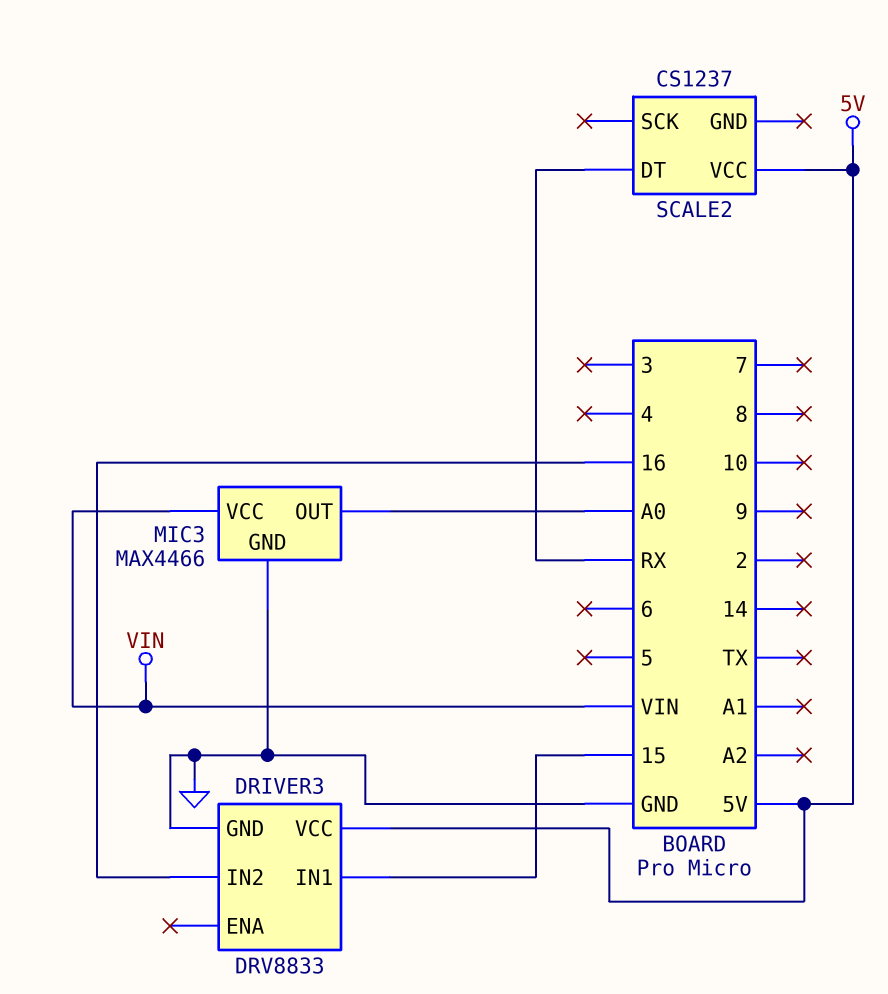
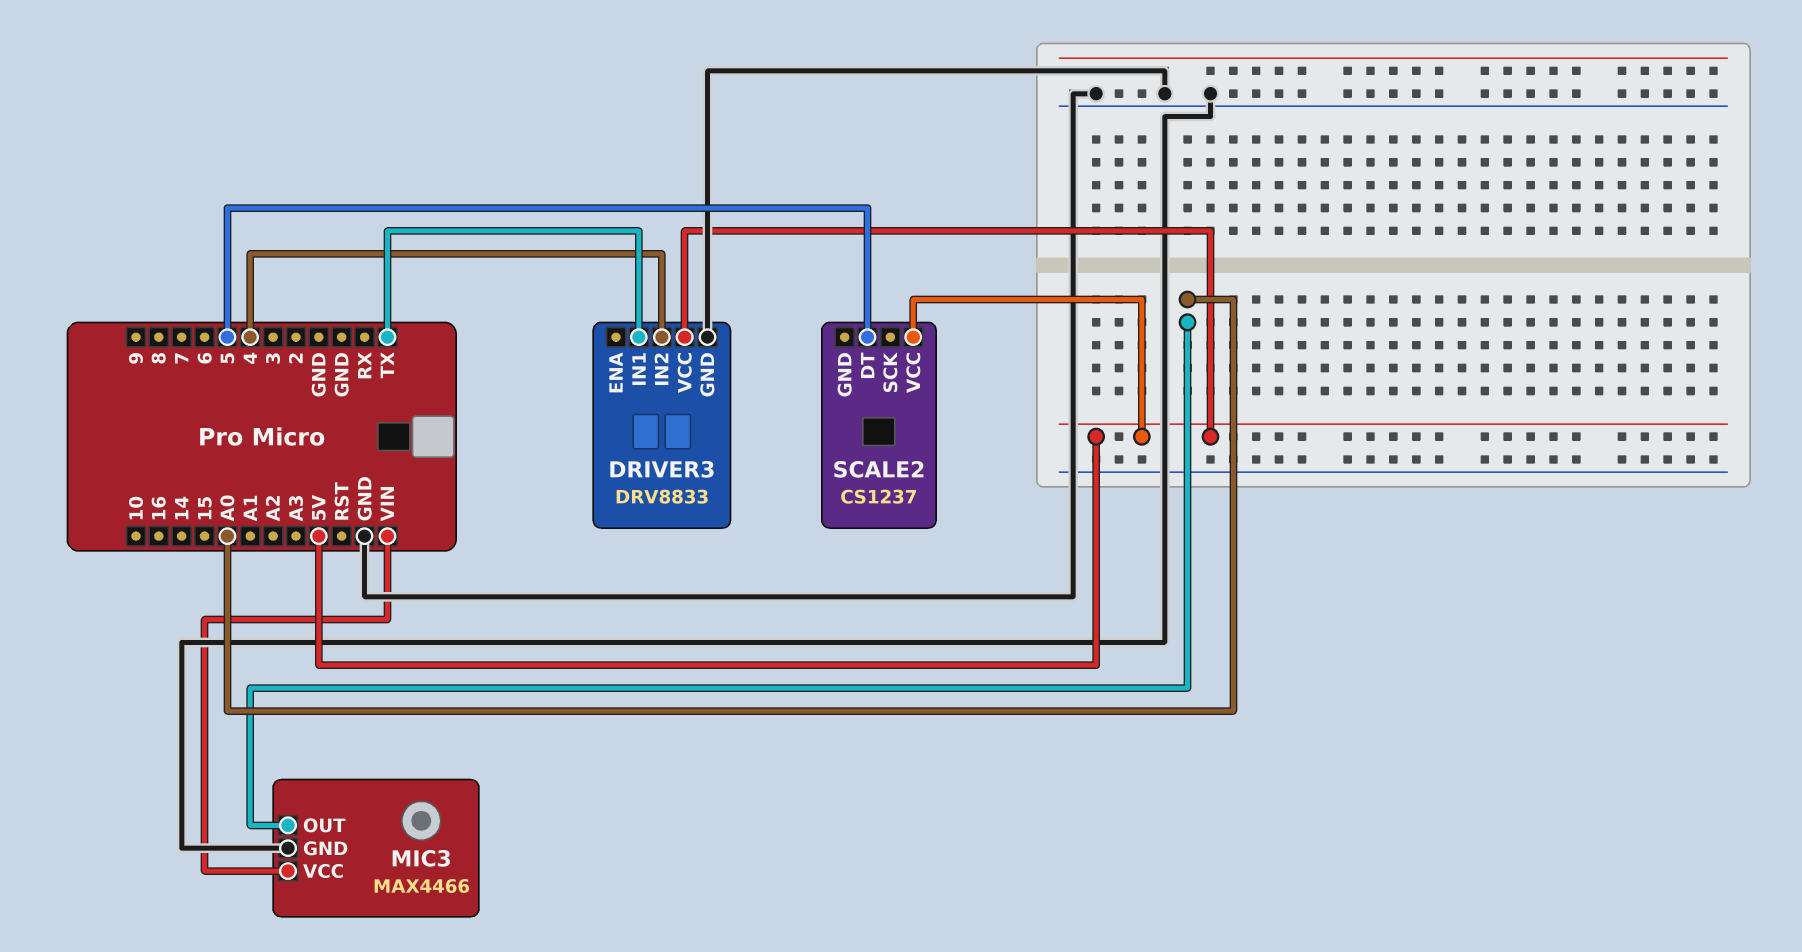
DRIVER3 pin IN1: 15 -> TX
DRIVER3 pin IN2: 16 -> 4
SCALE2 pin DT: RX -> 5

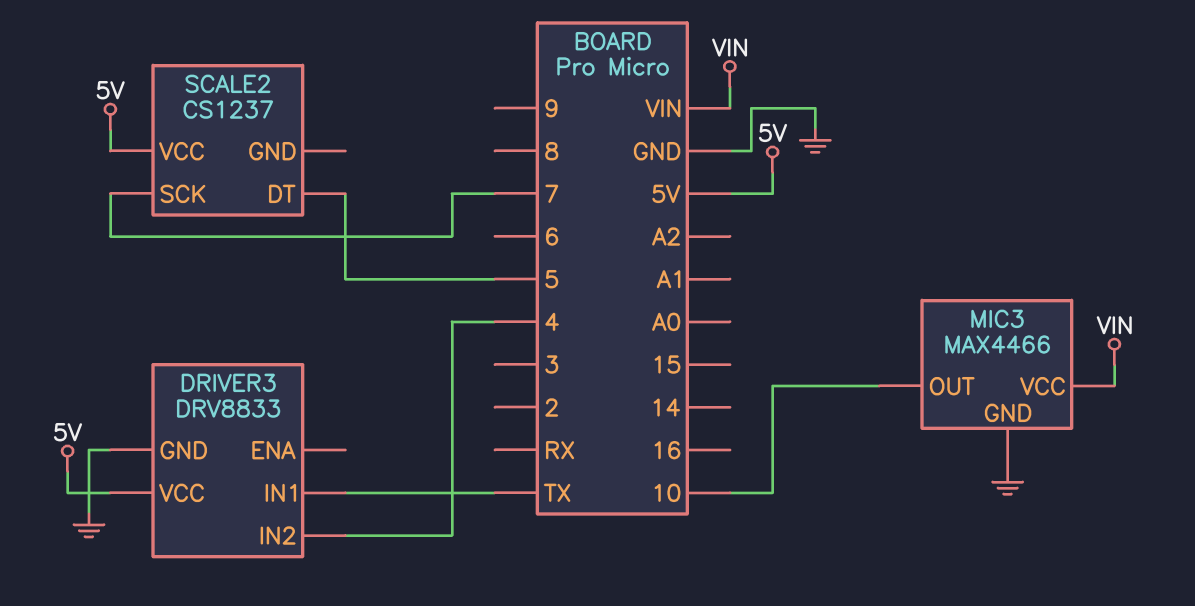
MIC3 pin OUT: A0 -> 10
SCALE2 pin SCK: none -> 7

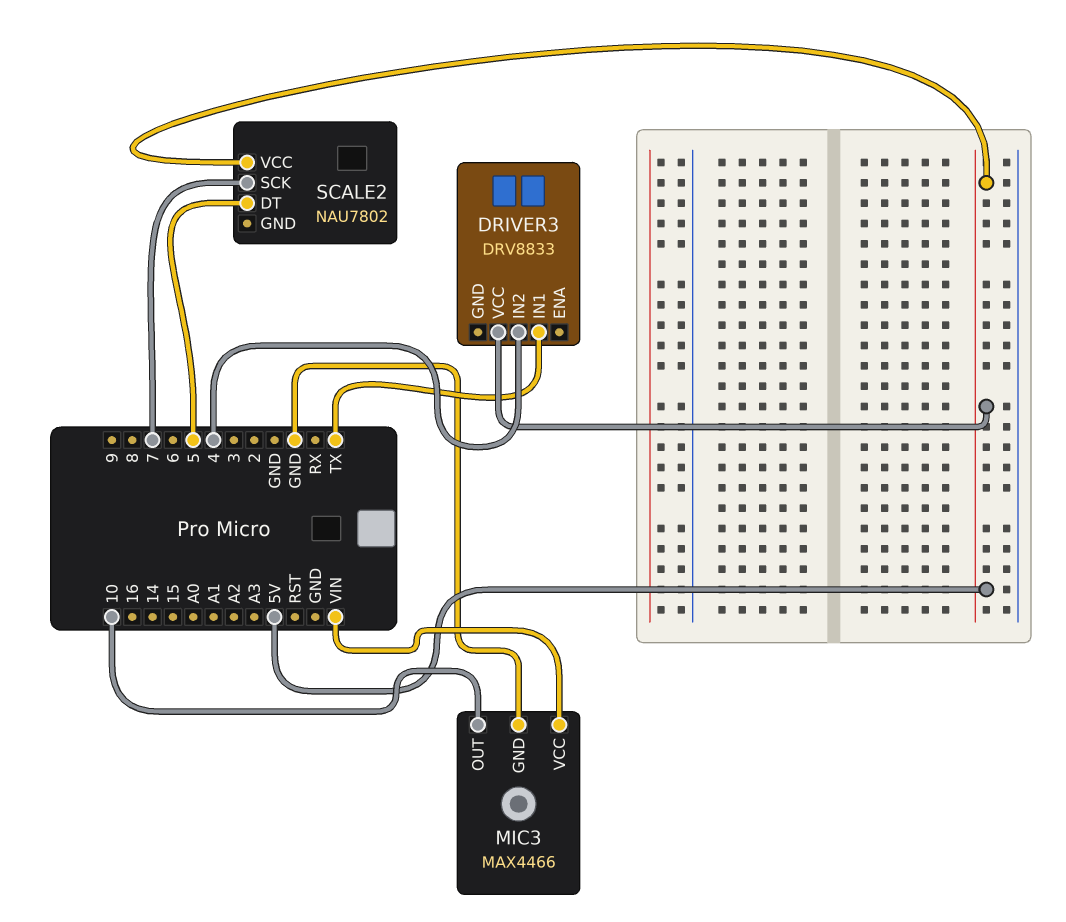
DRIVER3 pin GND: GND -> none
SCALE2: CS1237 -> NAU7802

